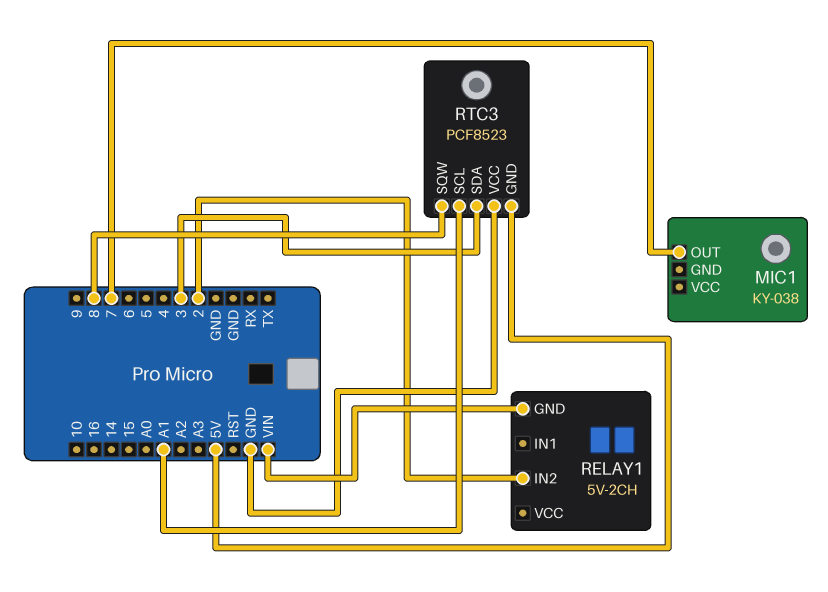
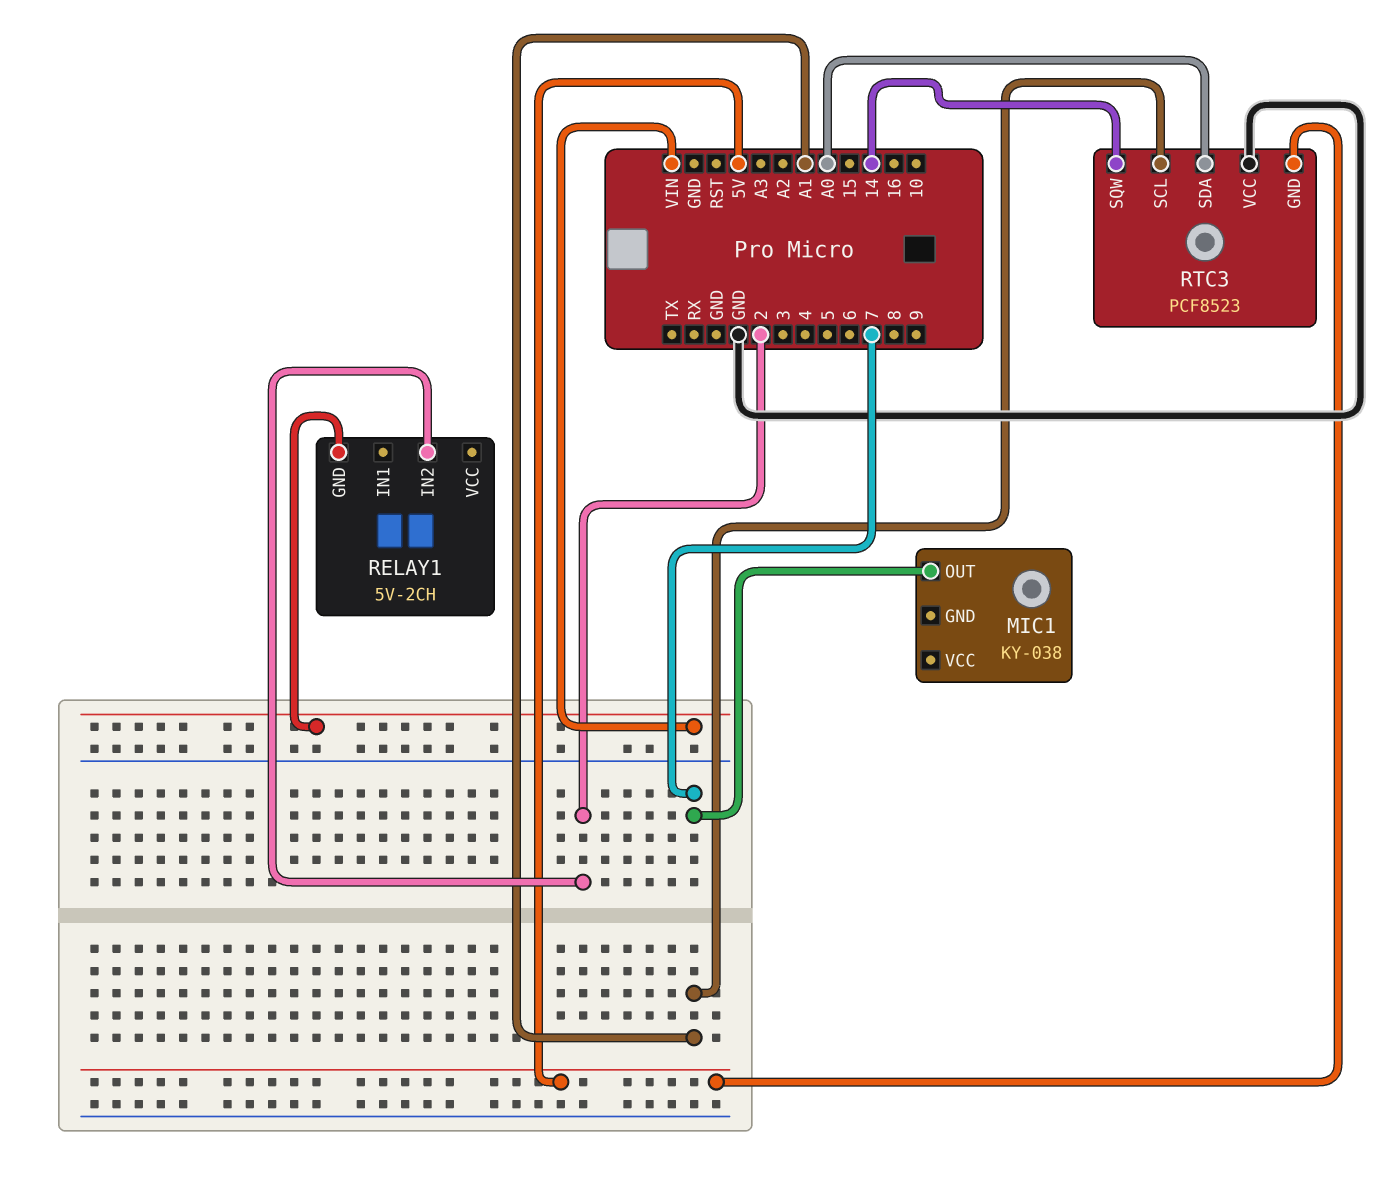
RTC3 pin SDA: 3 -> A0
RTC3 pin SQW: 8 -> 14

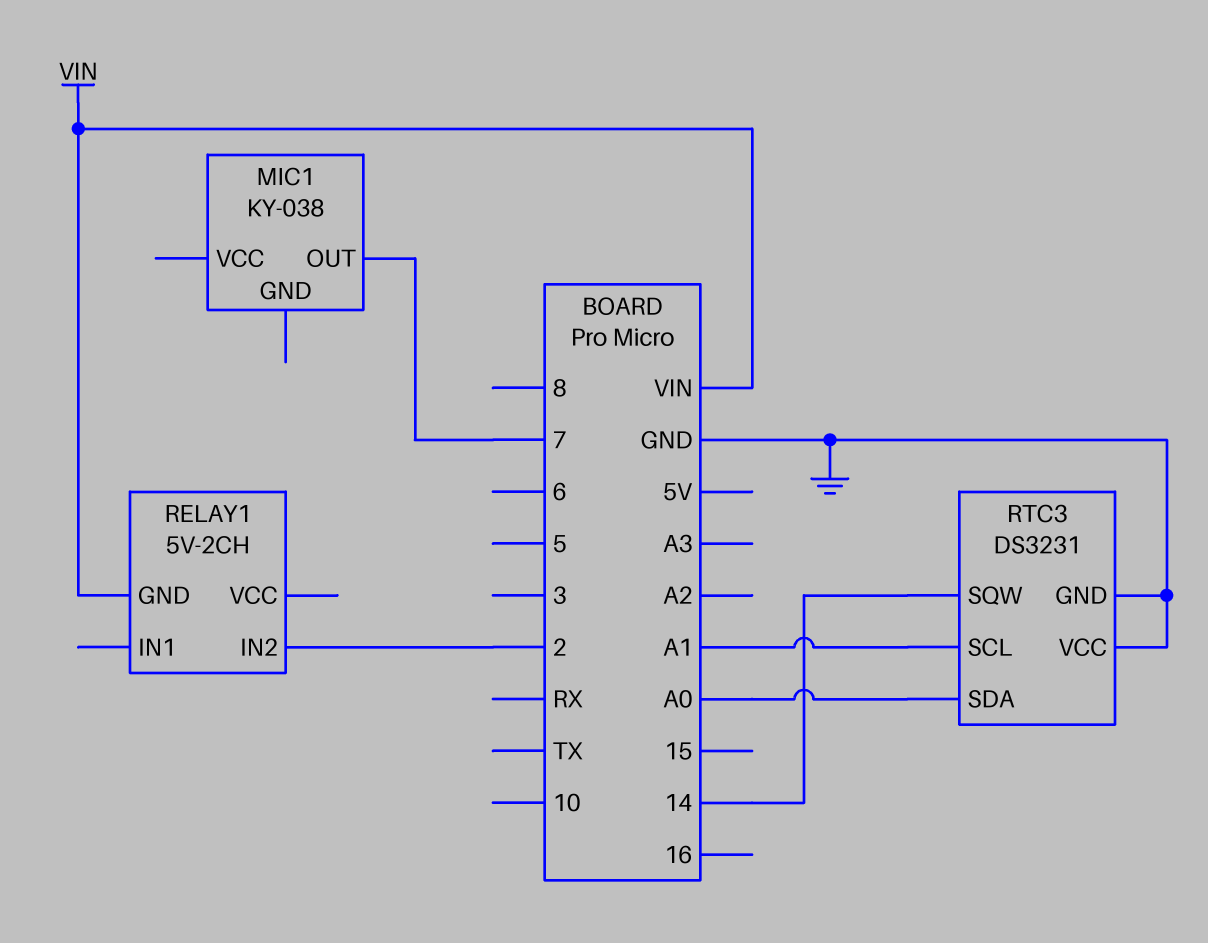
RTC3: PCF8523 -> DS3231
RTC3 pin GND: 5V -> GND

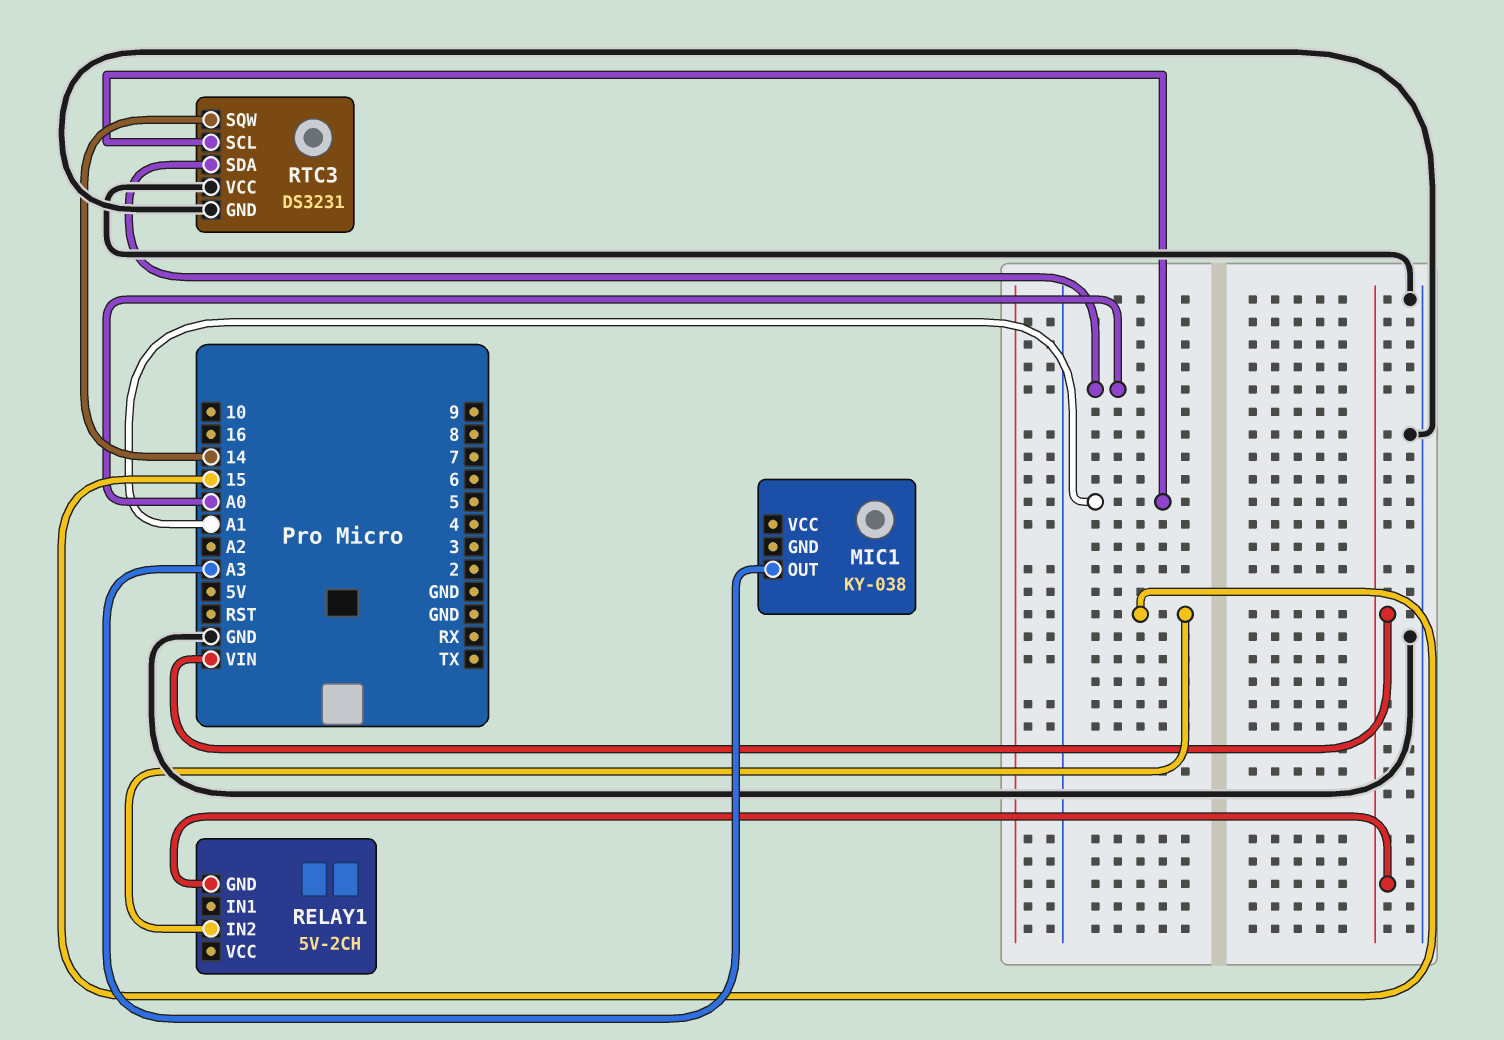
MIC1 pin OUT: 7 -> A3
RELAY1 pin IN2: 2 -> 15

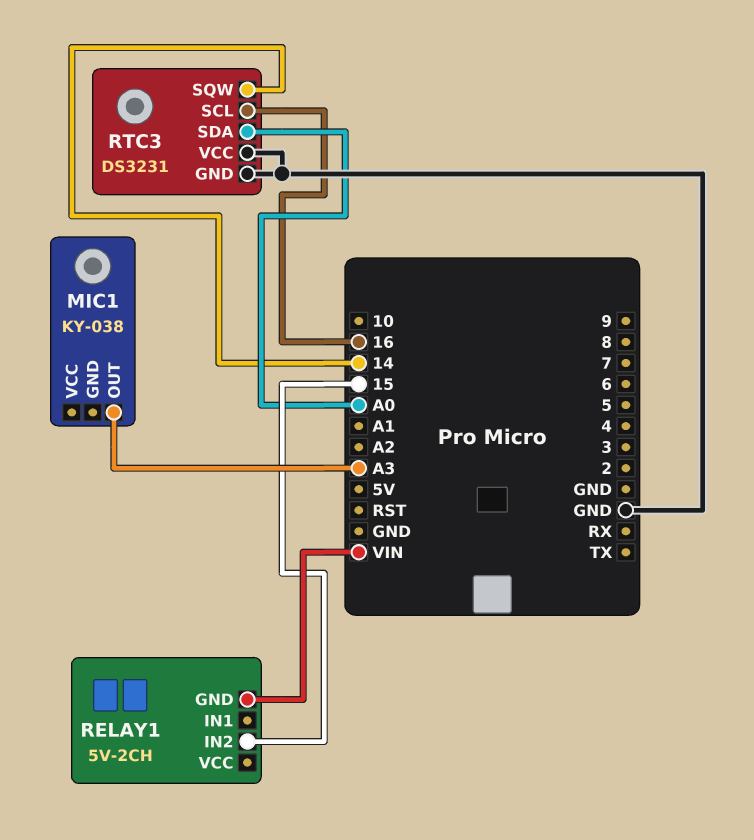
RTC3 pin SCL: A1 -> 16

